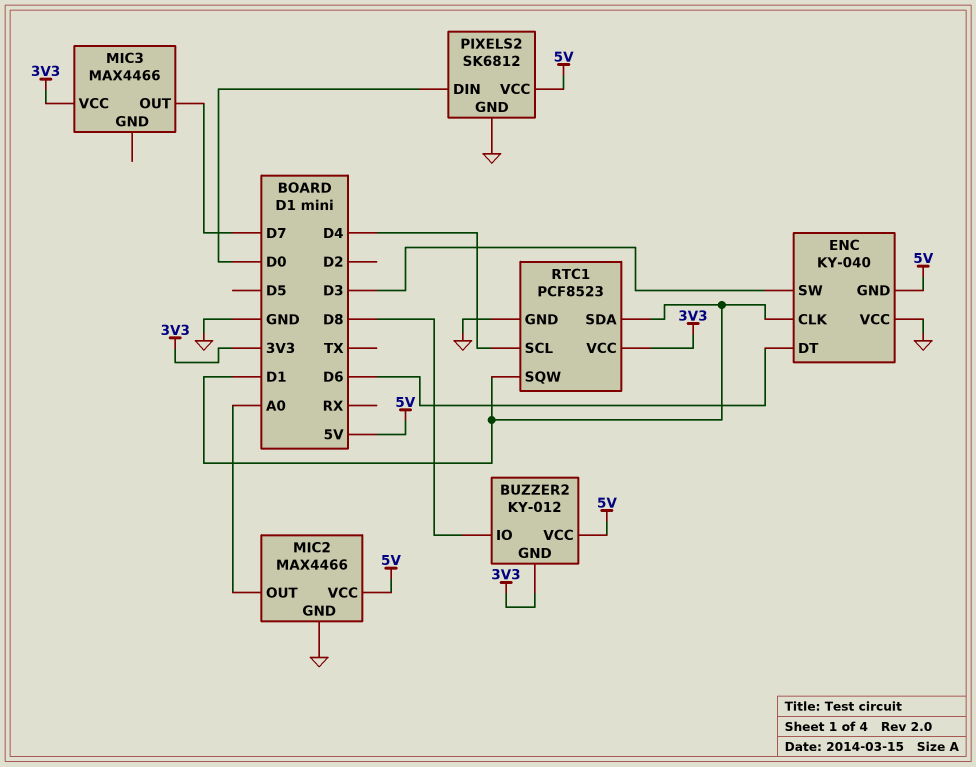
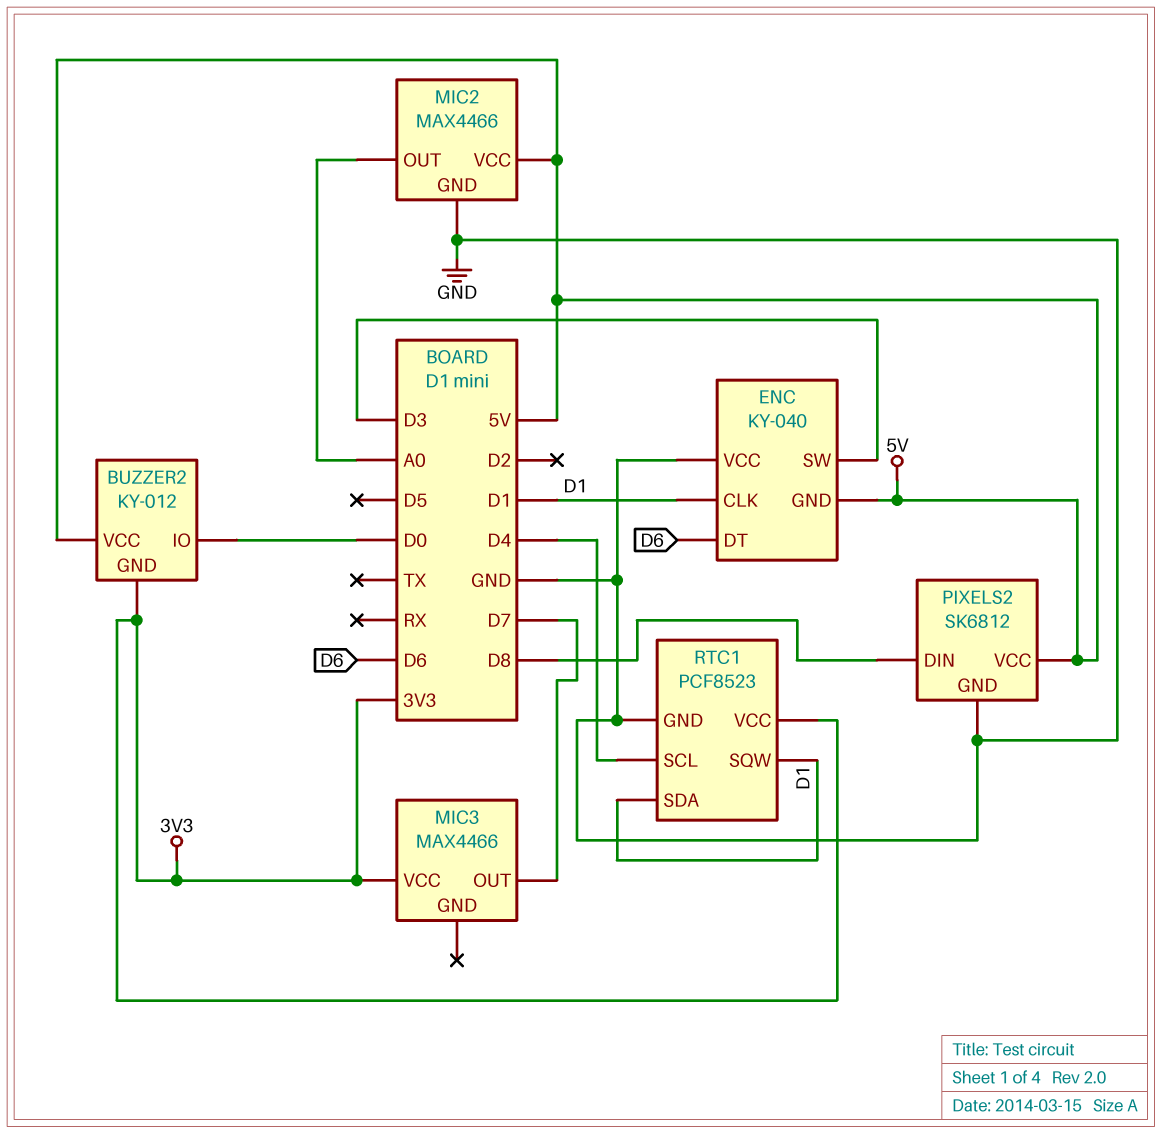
BUZZER2 pin IO: D8 -> D0
PIXELS2 pin DIN: D0 -> D8

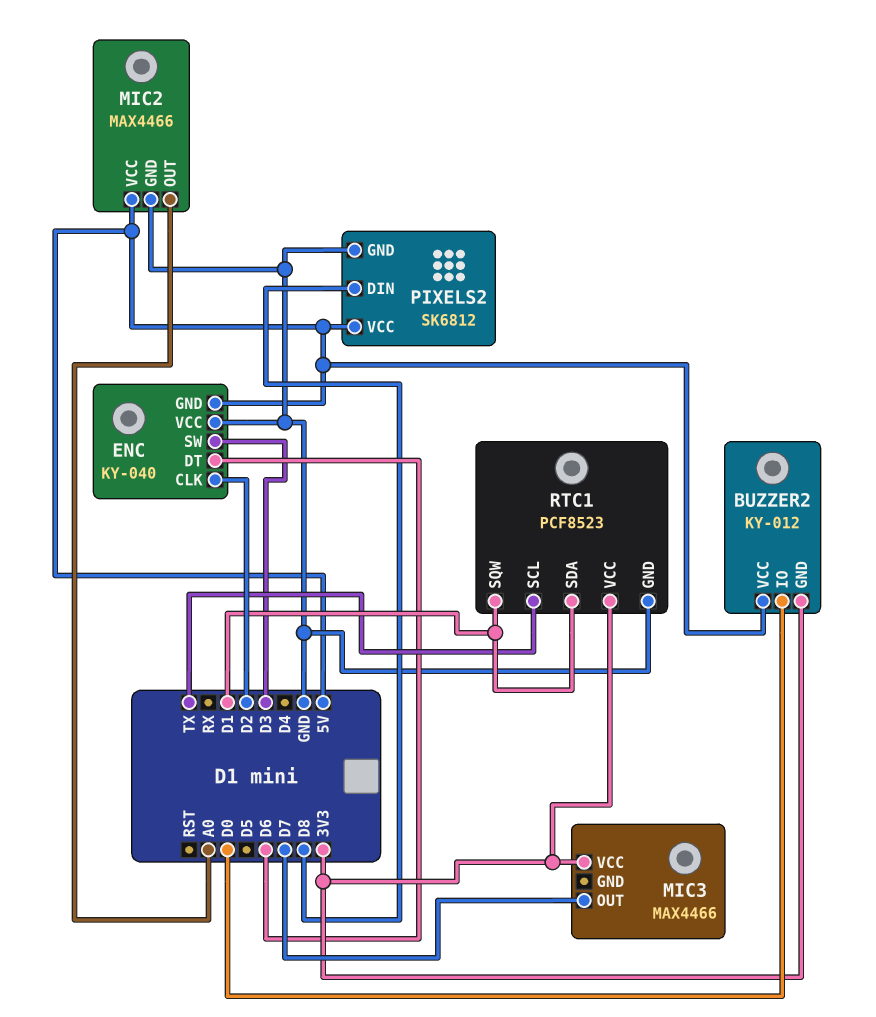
ENC pin CLK: D1 -> D2
RTC1 pin SCL: D4 -> TX

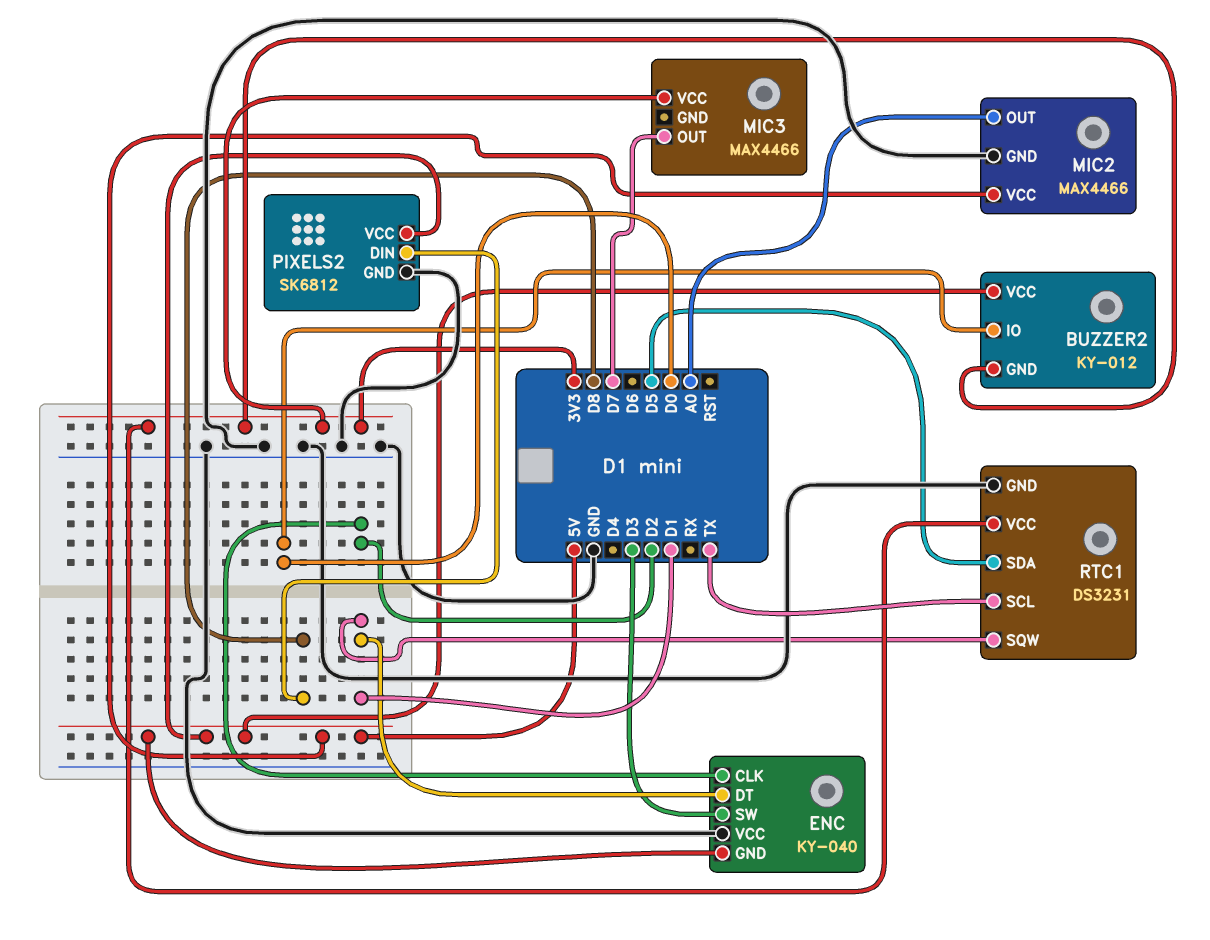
ENC pin DT: D6 -> D1
RTC1: PCF8523 -> DS3231
RTC1 pin SDA: D1 -> D5

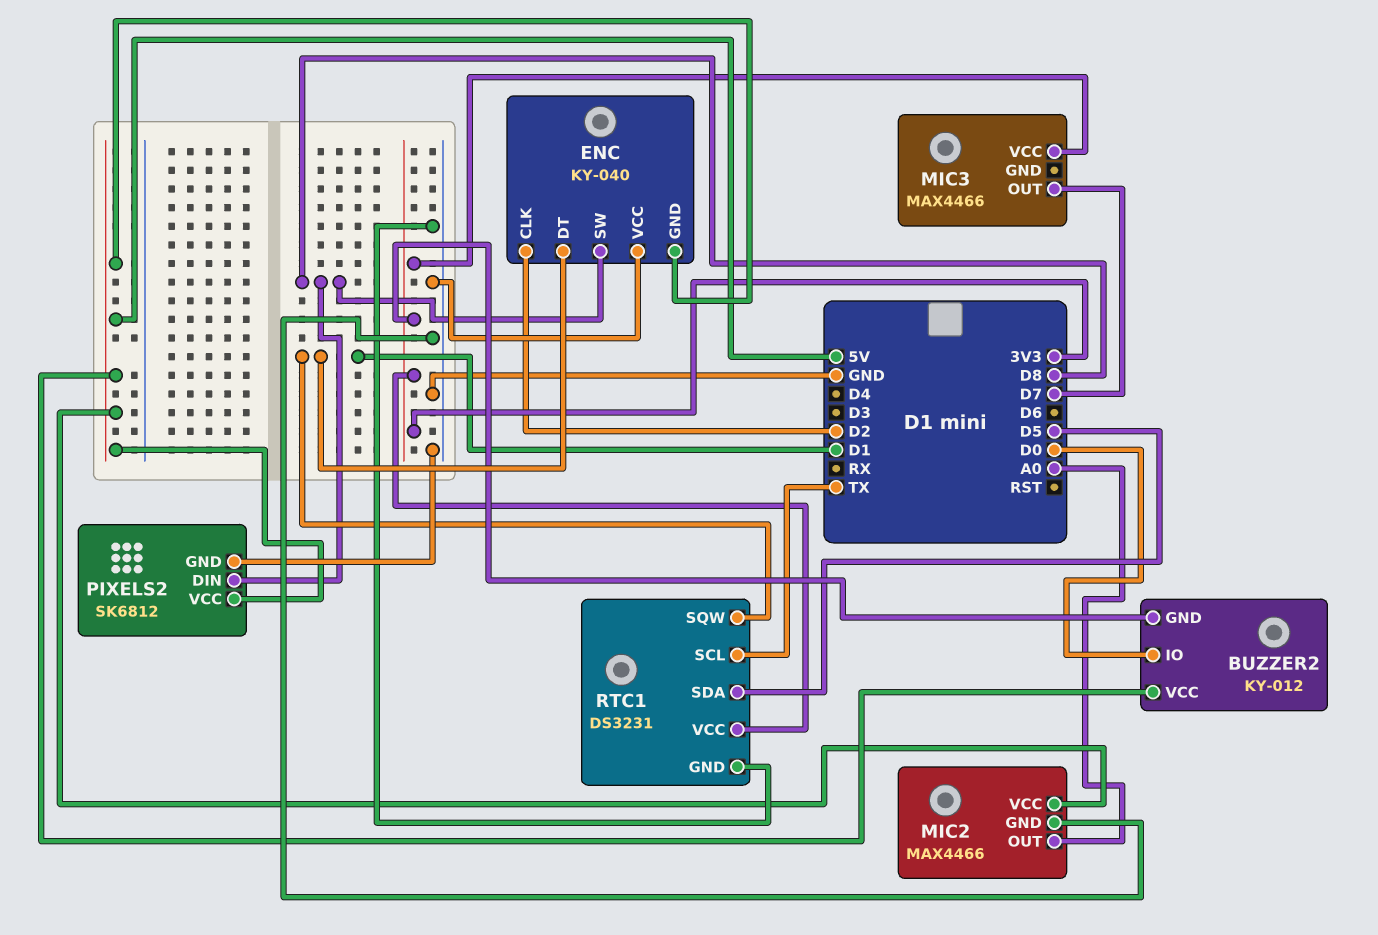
ENC pin SW: D3 -> D8

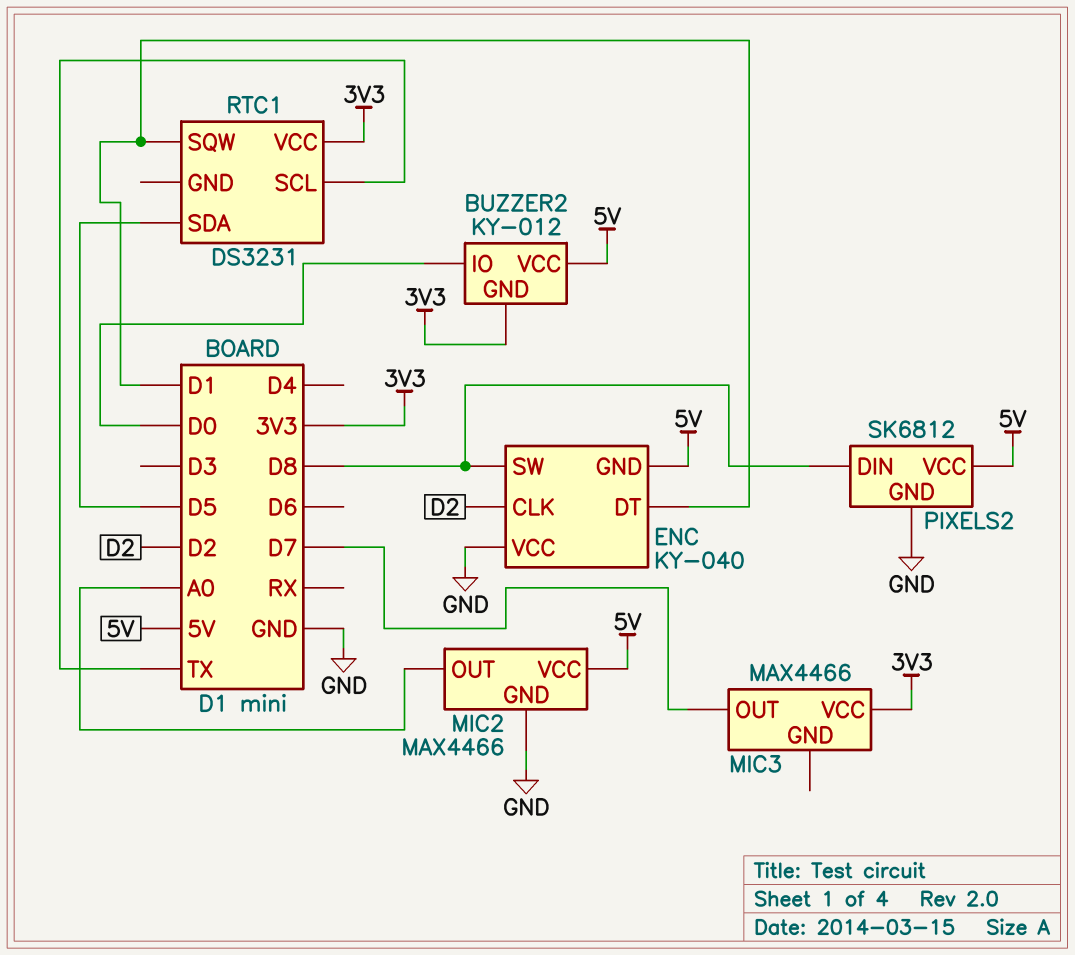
RTC1 pin GND: GND -> none

